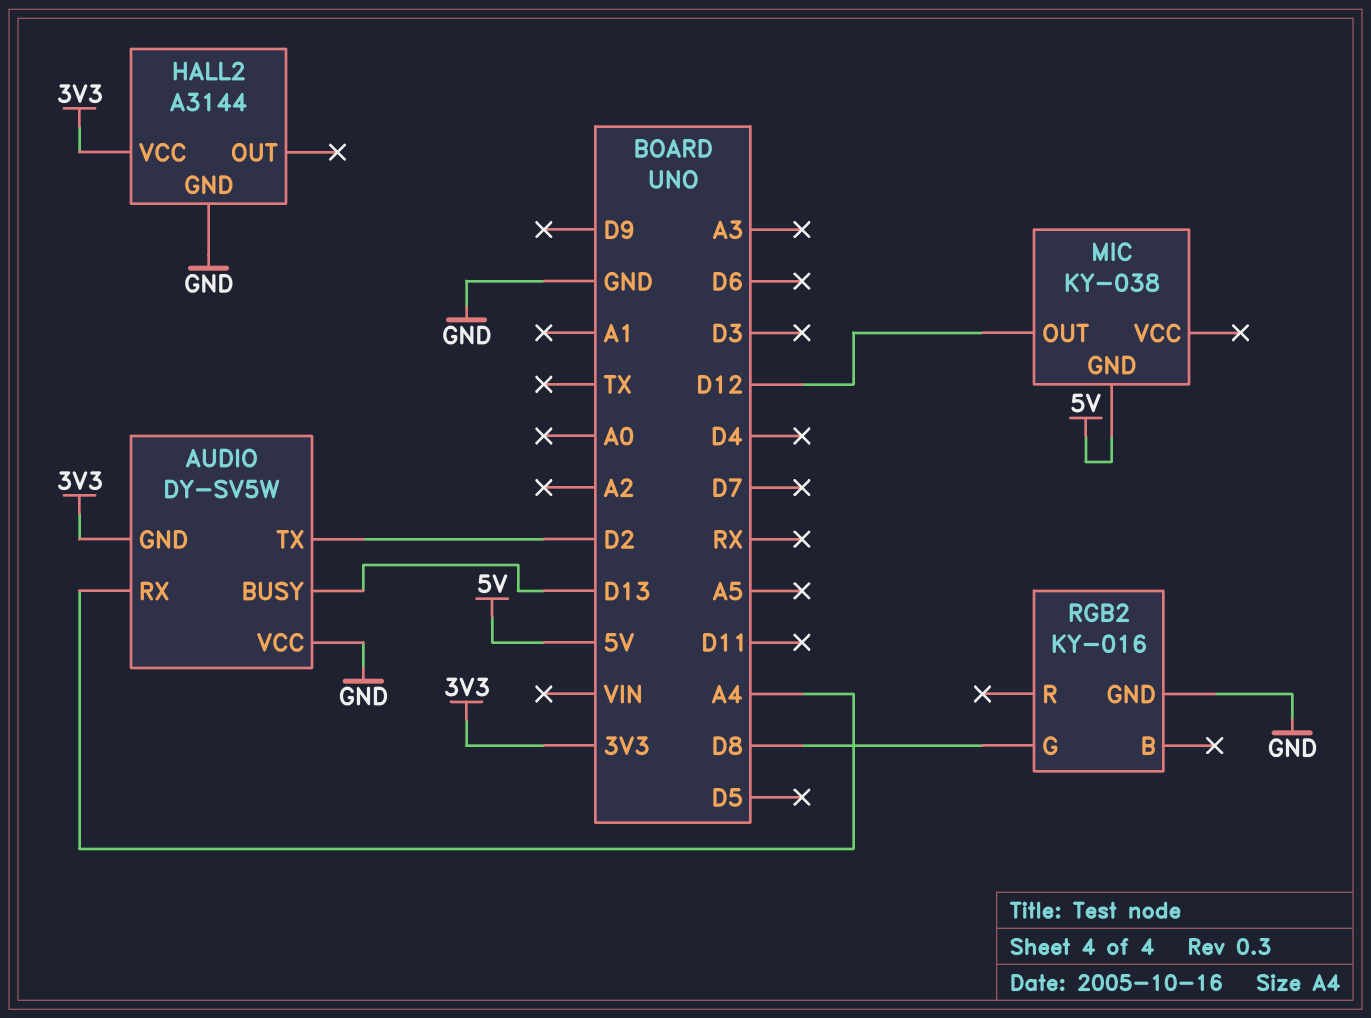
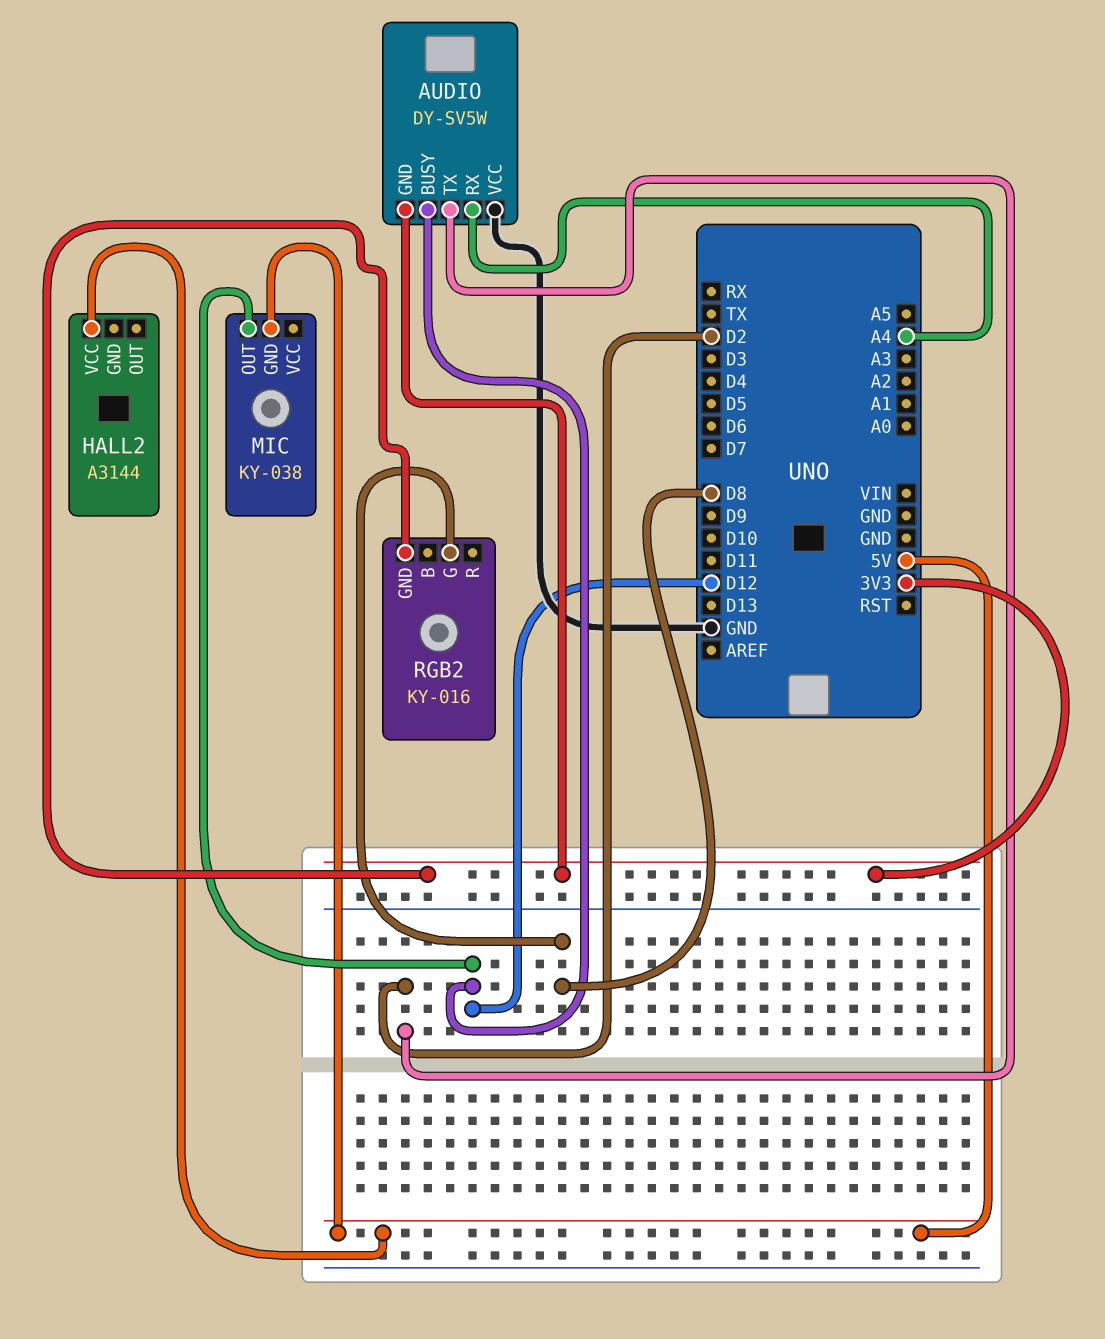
AUDIO pin BUSY: D13 -> D12
HALL2 pin GND: GND -> none
HALL2 pin VCC: 3V3 -> 5V
RGB2 pin GND: GND -> 3V3

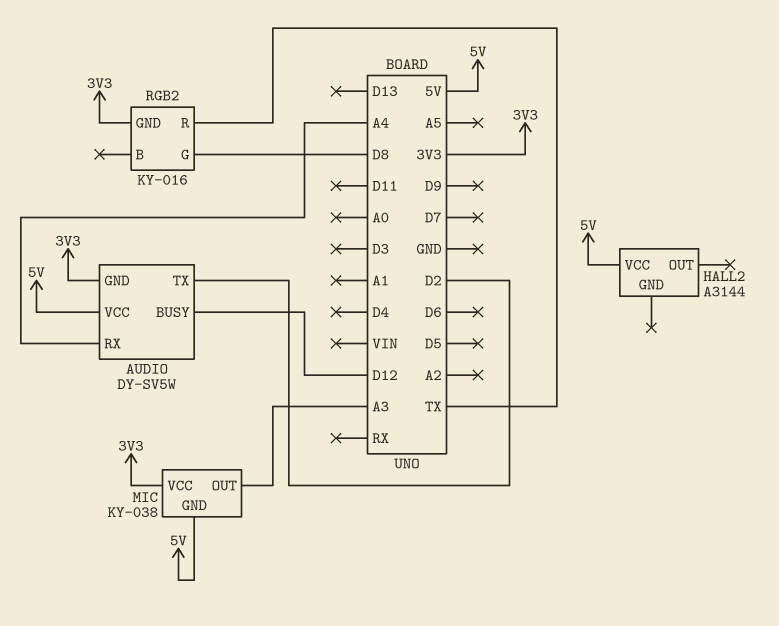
AUDIO pin VCC: GND -> 5V
MIC pin OUT: D12 -> A3
MIC pin VCC: none -> 3V3
RGB2 pin R: none -> TX

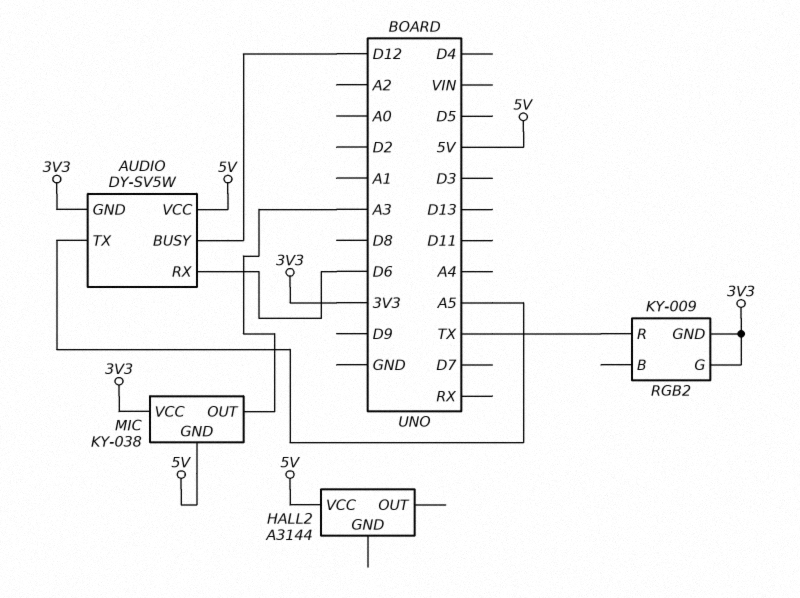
AUDIO pin RX: A4 -> D6
AUDIO pin TX: D2 -> A5
RGB2: KY-016 -> KY-009
RGB2 pin G: D8 -> 3V3

